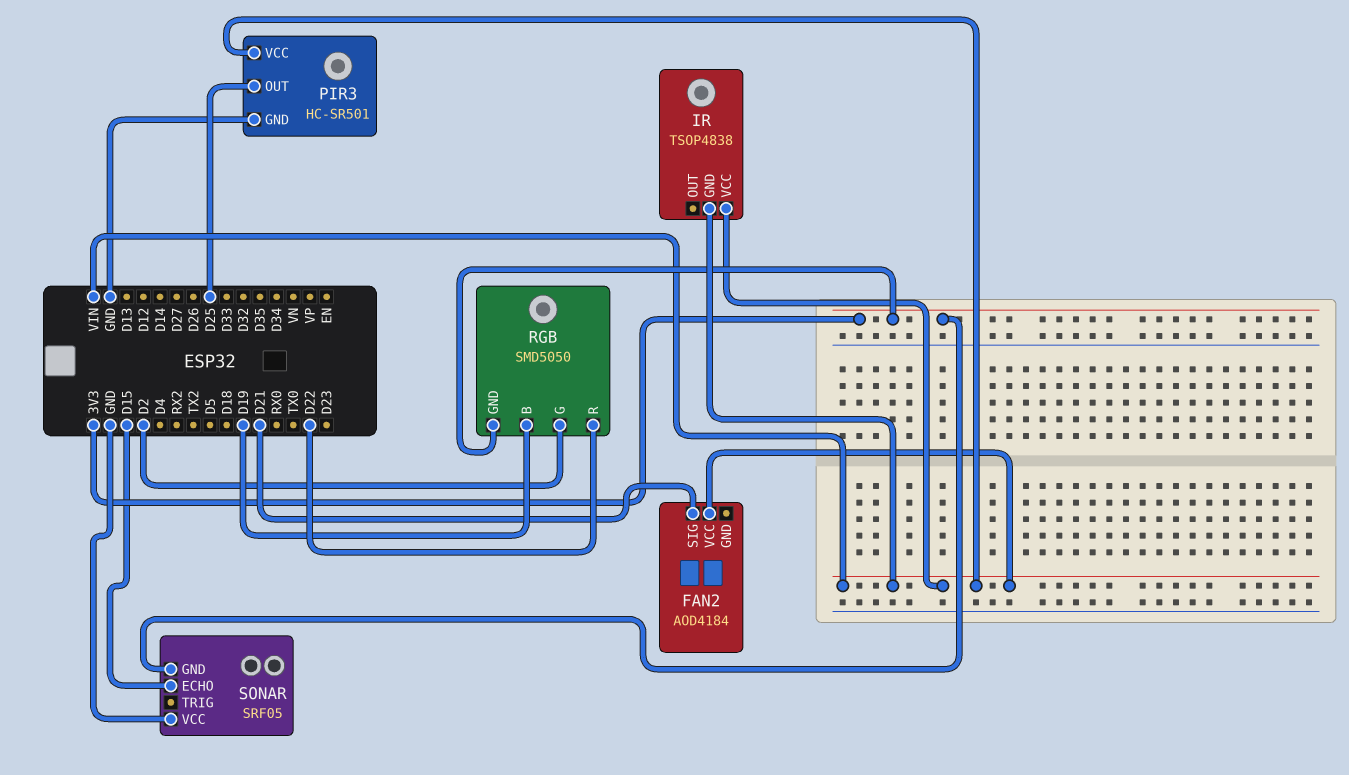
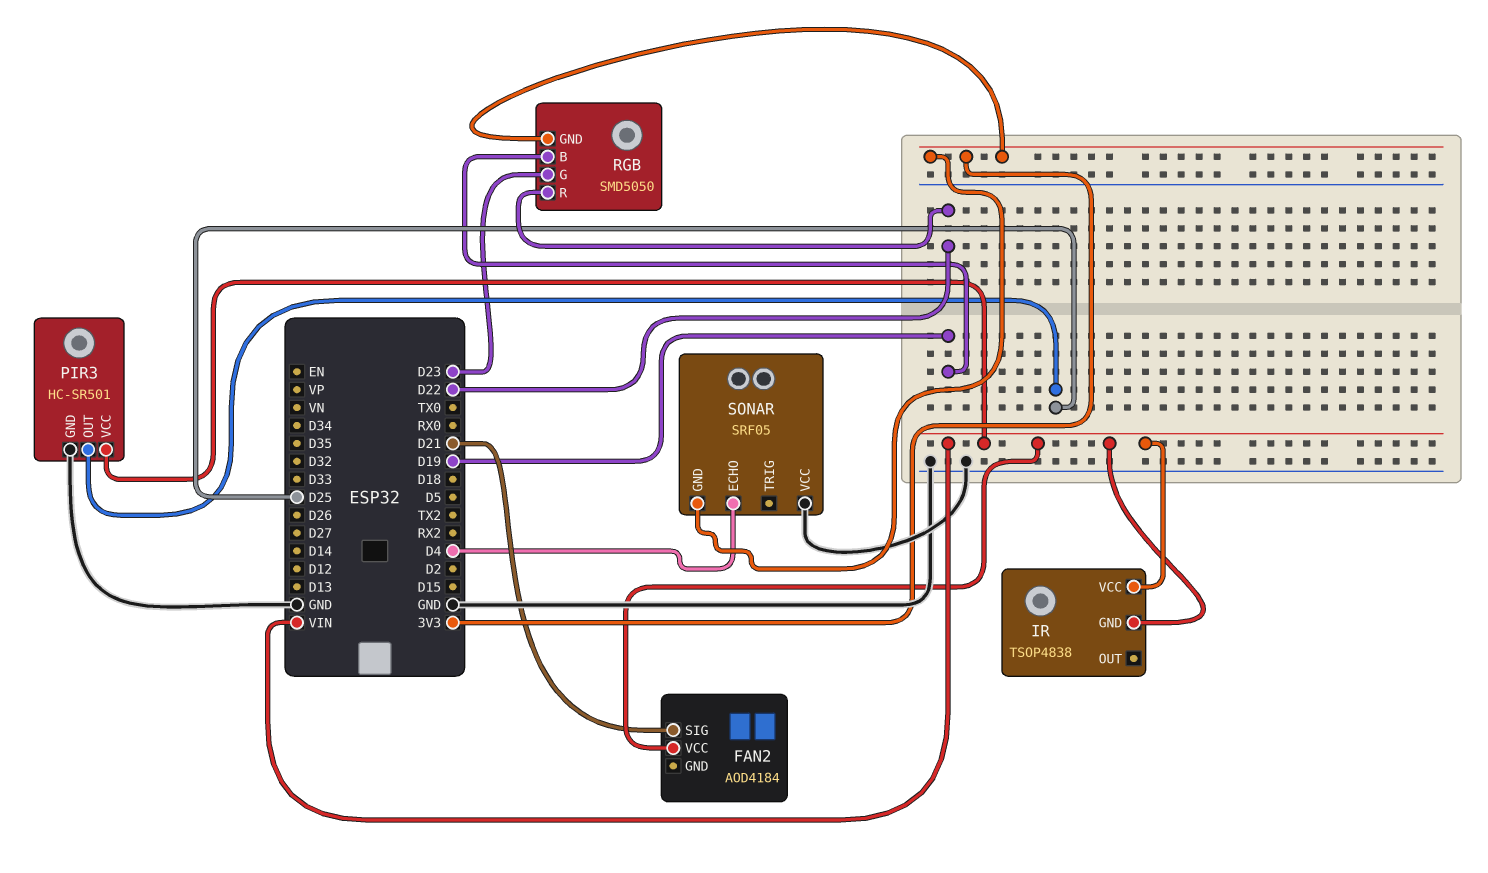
RGB pin G: D2 -> D23
SONAR pin ECHO: D15 -> D4

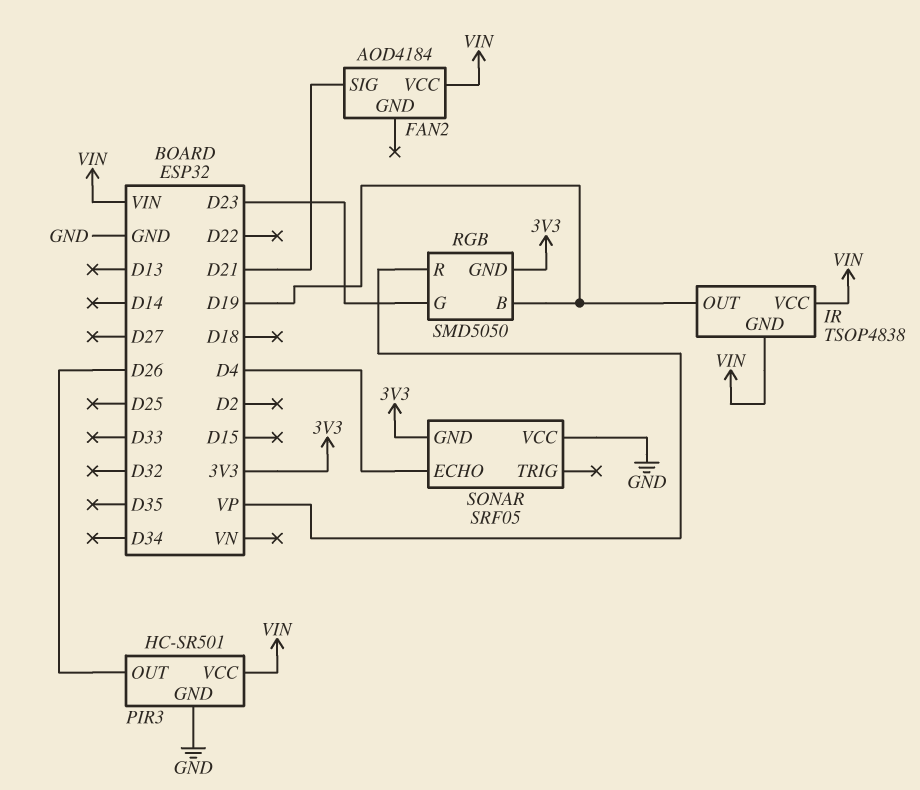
IR pin OUT: none -> D19
PIR3 pin OUT: D25 -> D26
RGB pin R: D22 -> VP

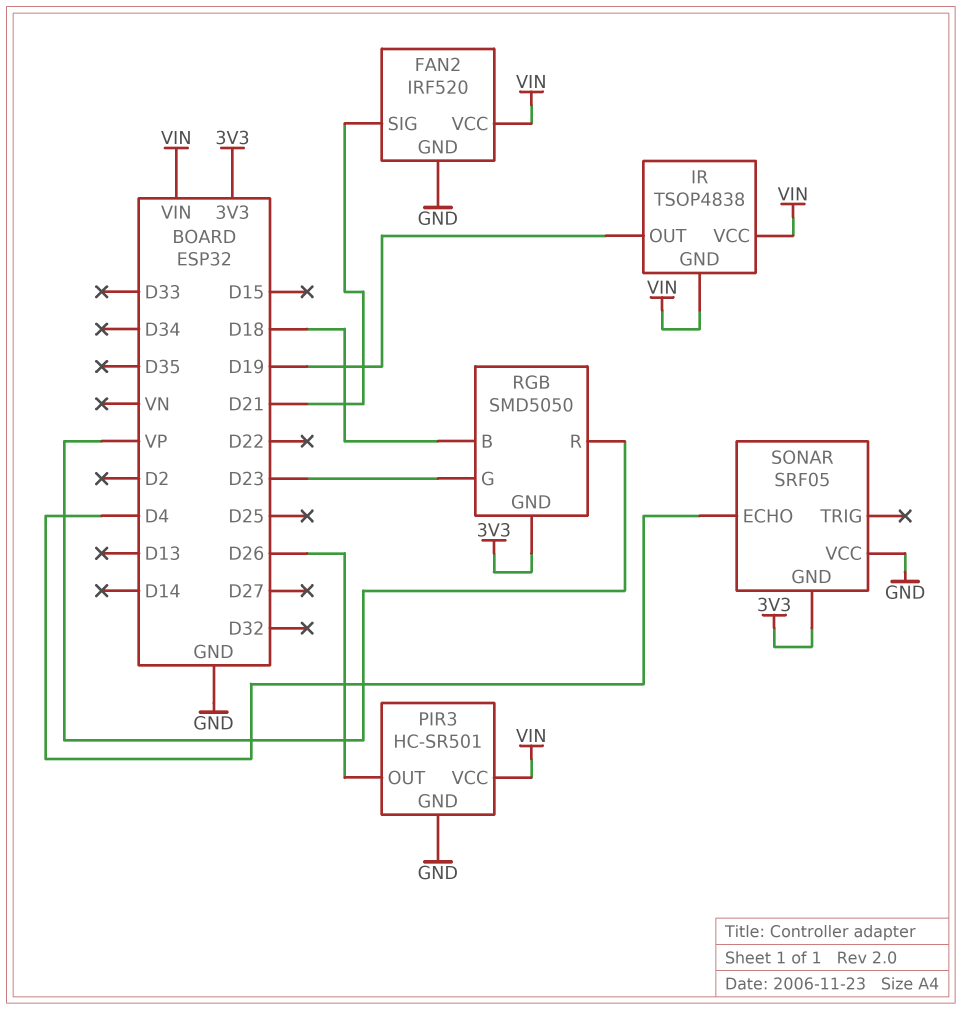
FAN2: AOD4184 -> IRF520
FAN2 pin GND: none -> GND
RGB pin B: D19 -> D18

